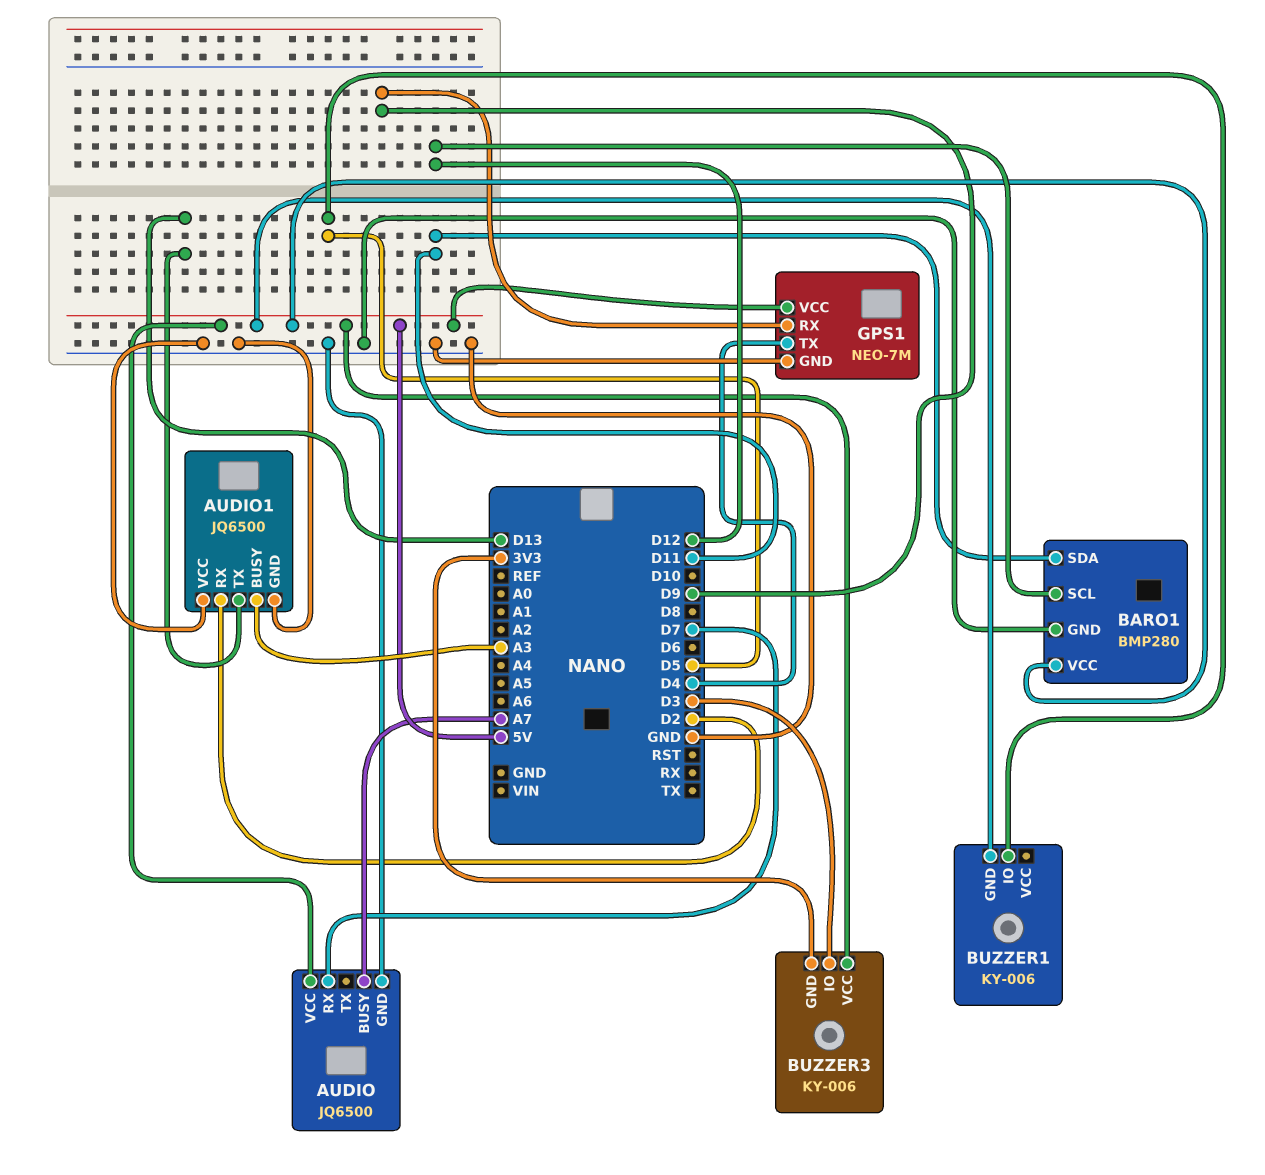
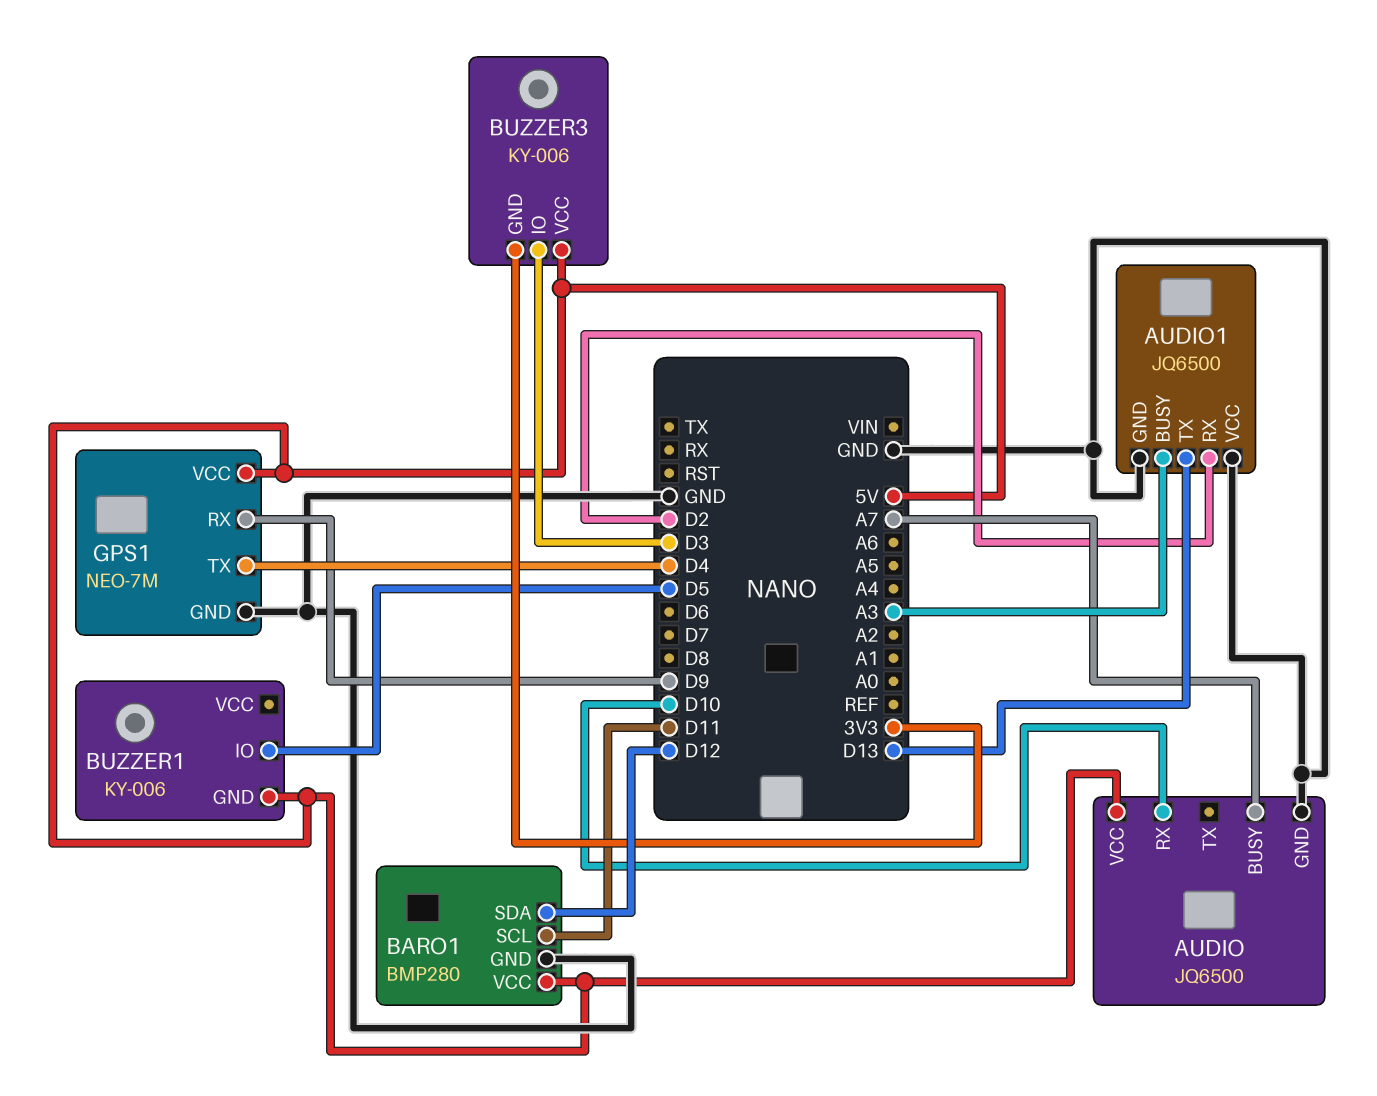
AUDIO pin RX: D7 -> D10
BARO1 pin SCL: D12 -> D11
BARO1 pin SDA: D11 -> D12

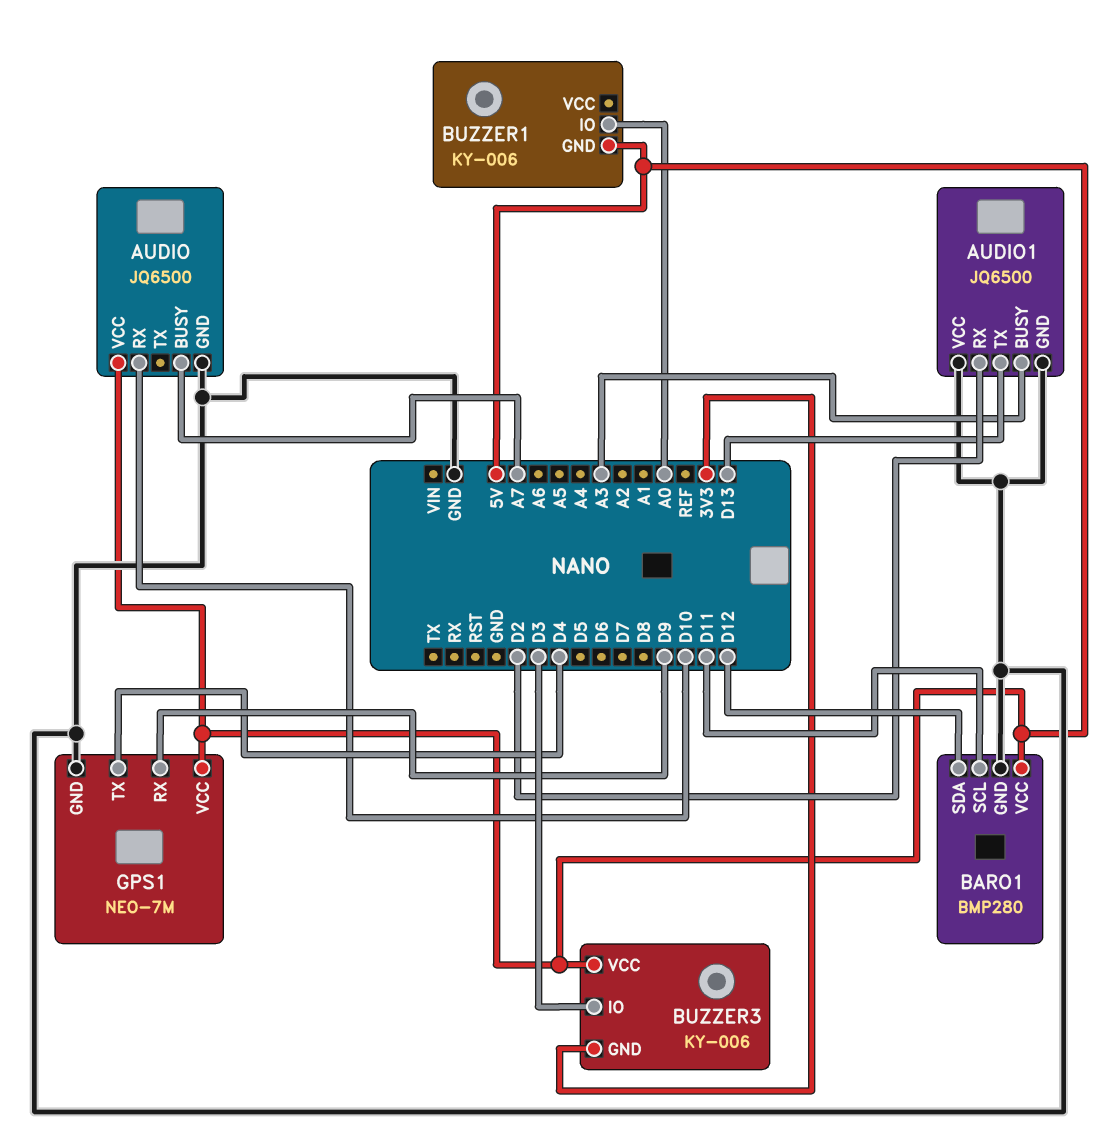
BUZZER1 pin IO: D5 -> A0

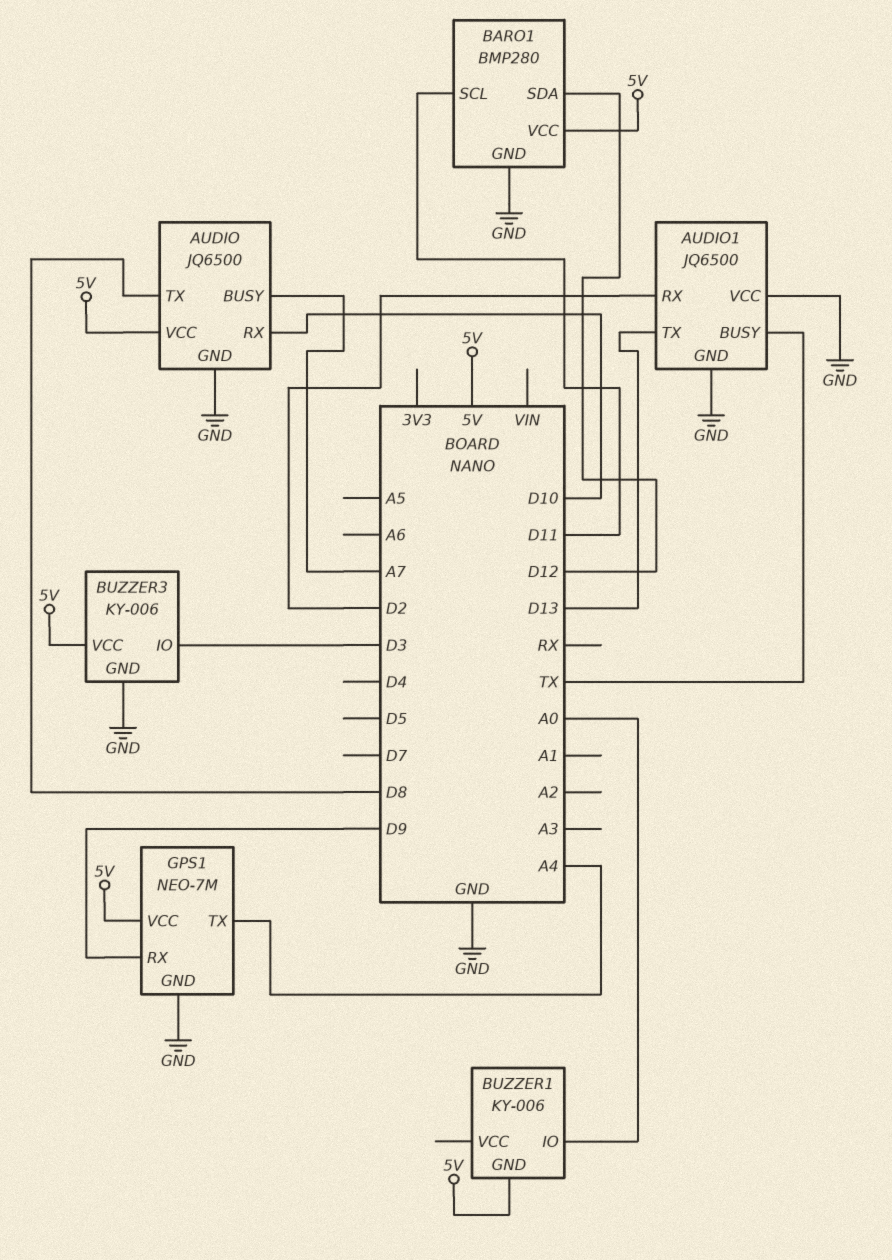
AUDIO pin TX: none -> D8
AUDIO1 pin BUSY: A3 -> TX
BUZZER3 pin GND: 3V3 -> GND
GPS1 pin TX: D4 -> A4

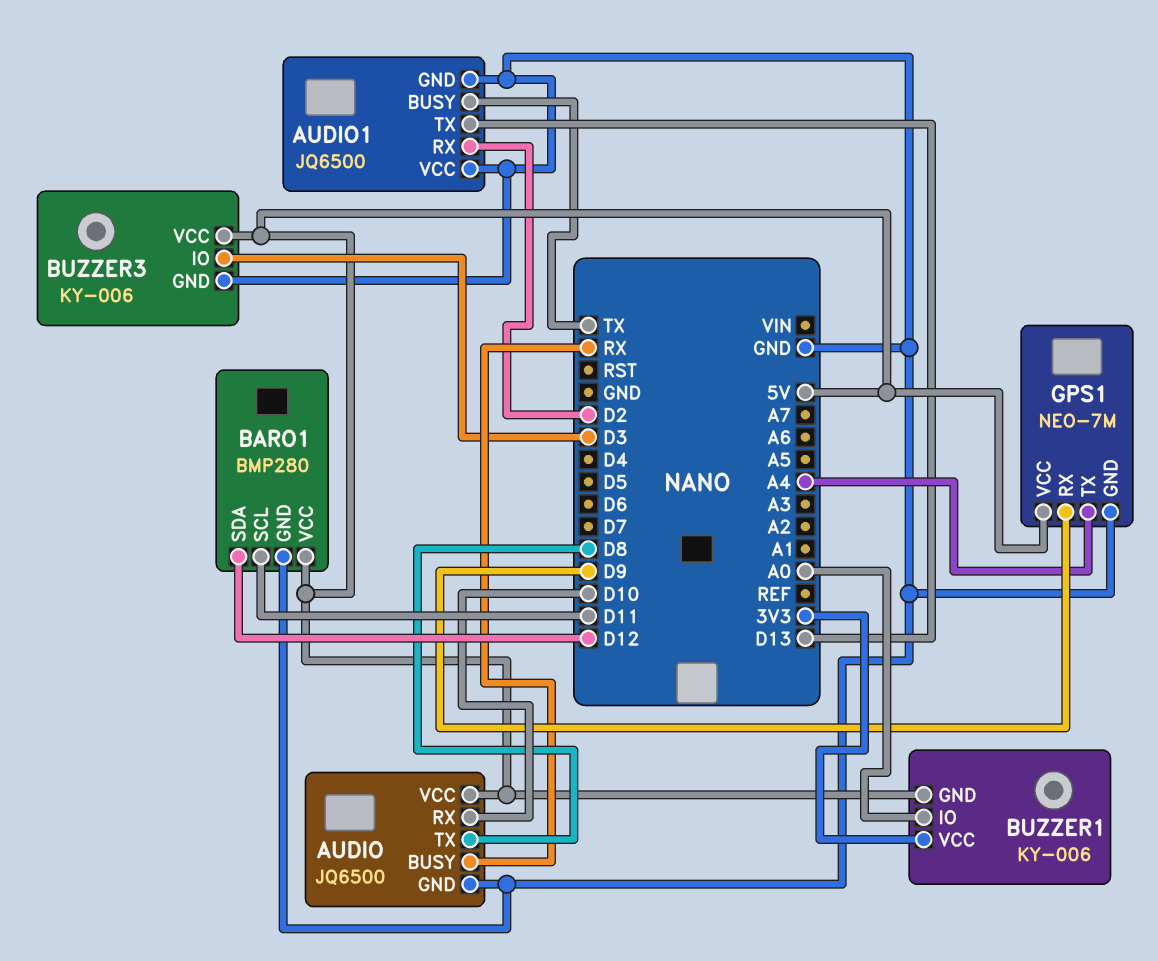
AUDIO pin BUSY: A7 -> RX
BUZZER1 pin VCC: none -> 3V3

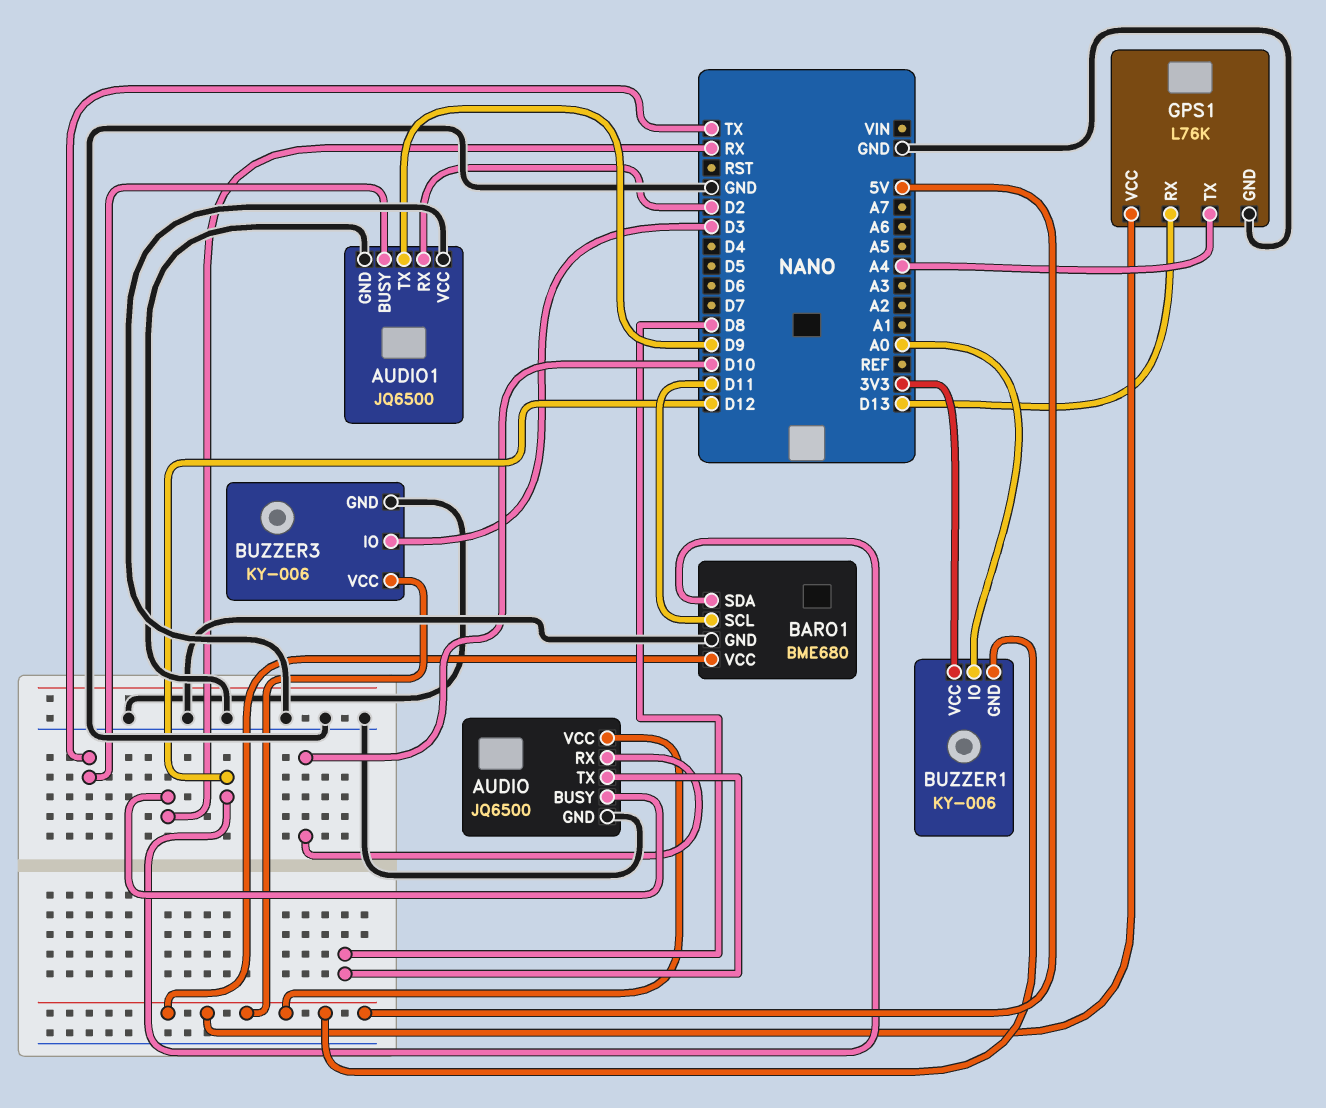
AUDIO1 pin TX: D13 -> D9
BARO1: BMP280 -> BME680
GPS1: NEO-7M -> L76K
GPS1 pin RX: D9 -> D13

